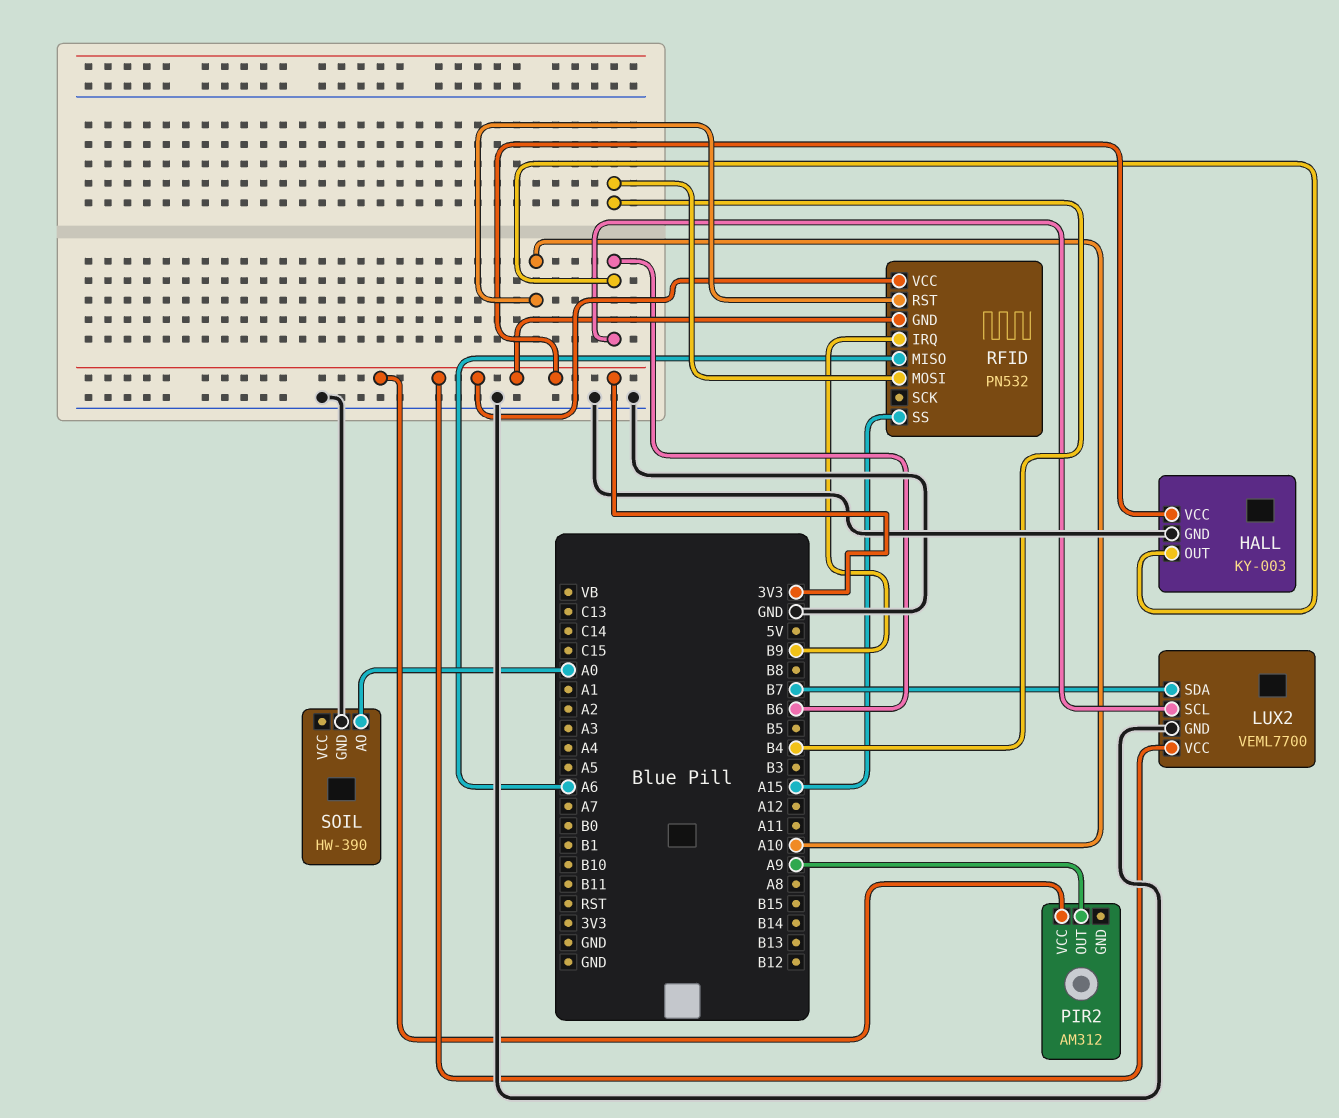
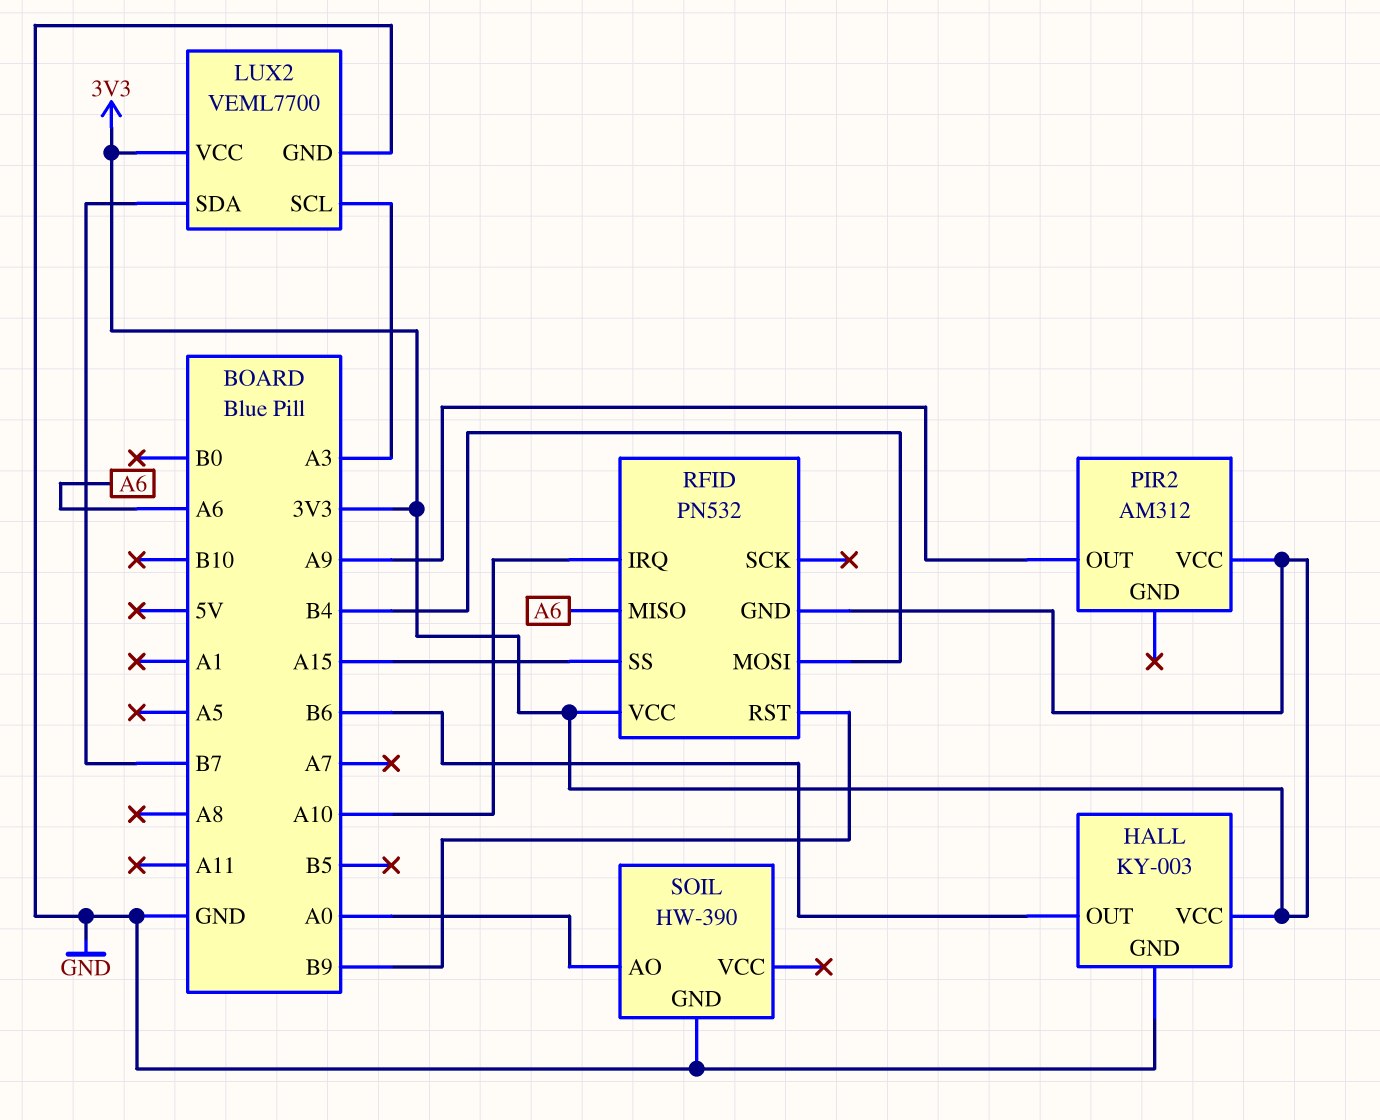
LUX2 pin SCL: B6 -> A3
RFID pin IRQ: B9 -> A10
RFID pin RST: A10 -> B9

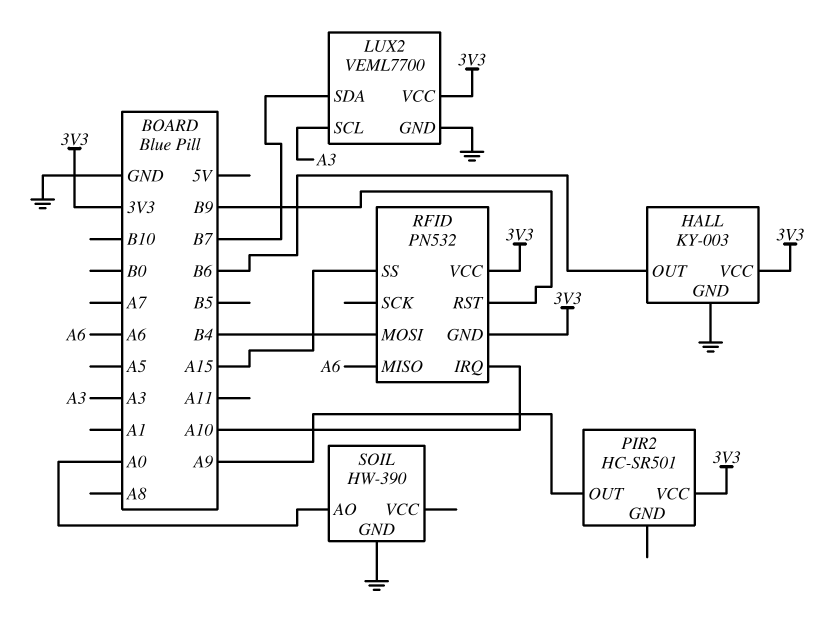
PIR2: AM312 -> HC-SR501

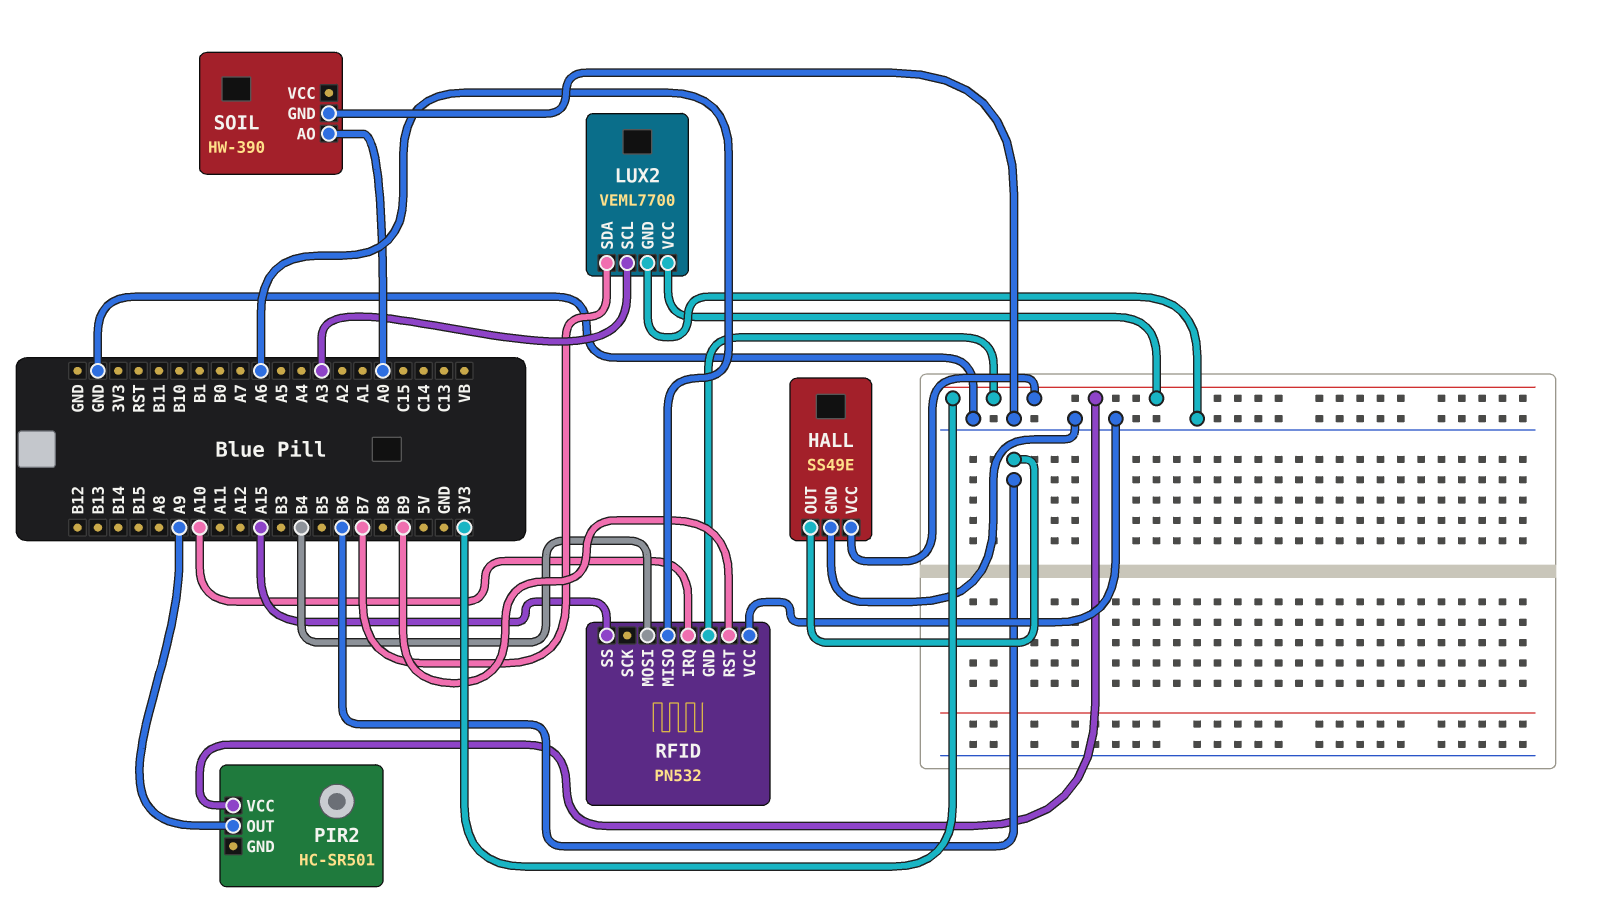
HALL: KY-003 -> SS49E
RFID pin VCC: 3V3 -> GND

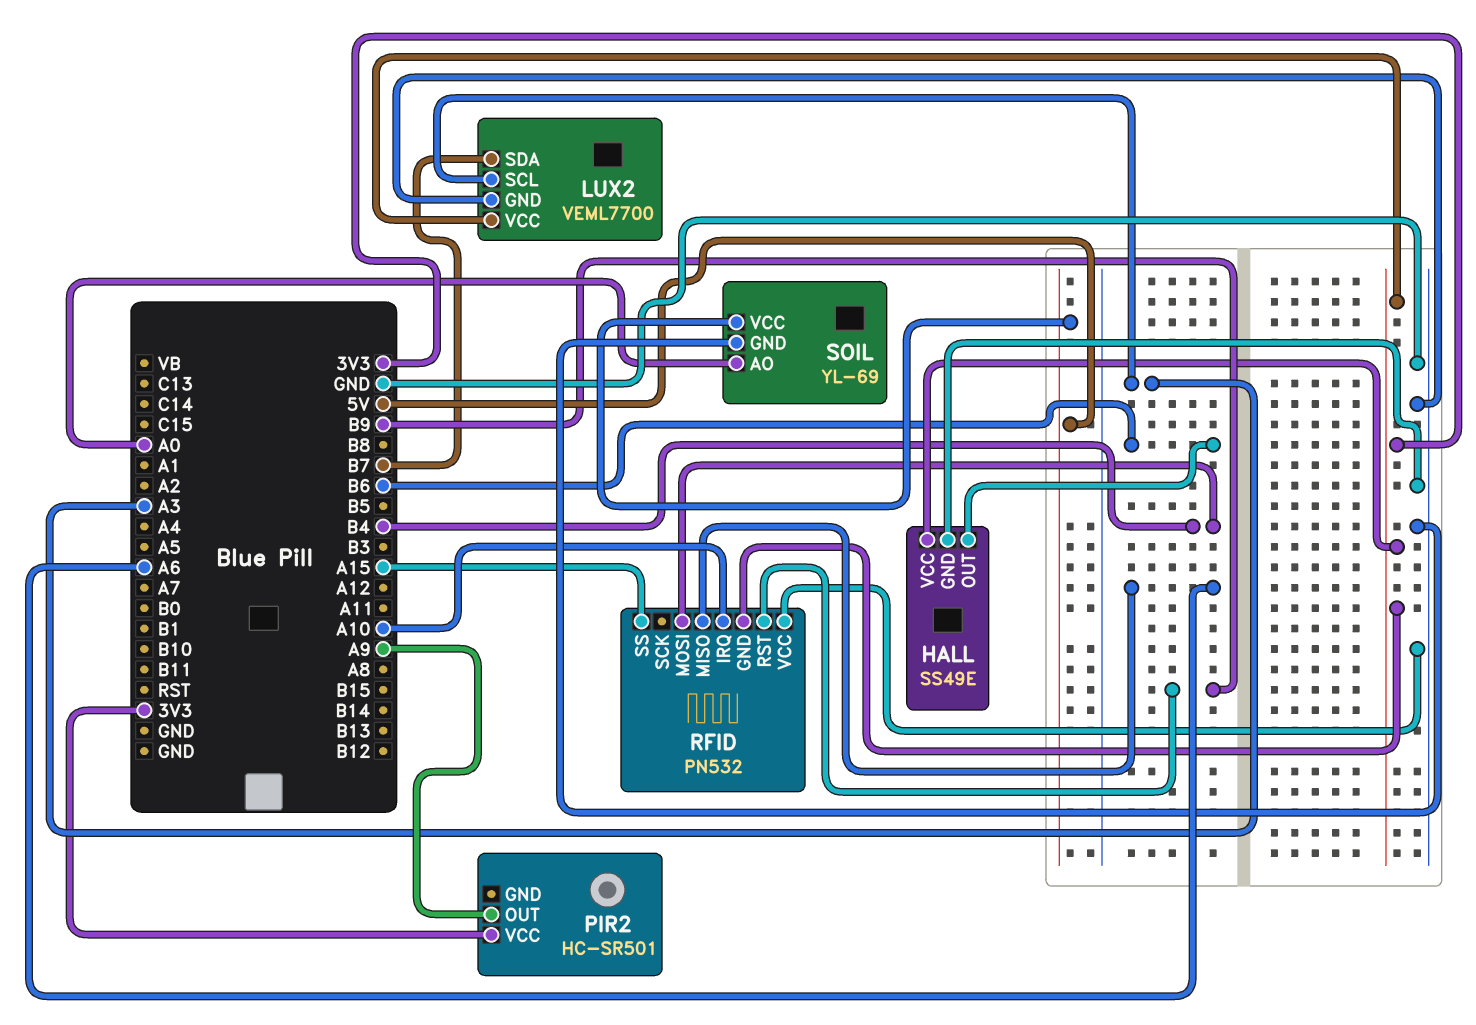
SOIL: HW-390 -> YL-69
SOIL pin VCC: none -> 5V

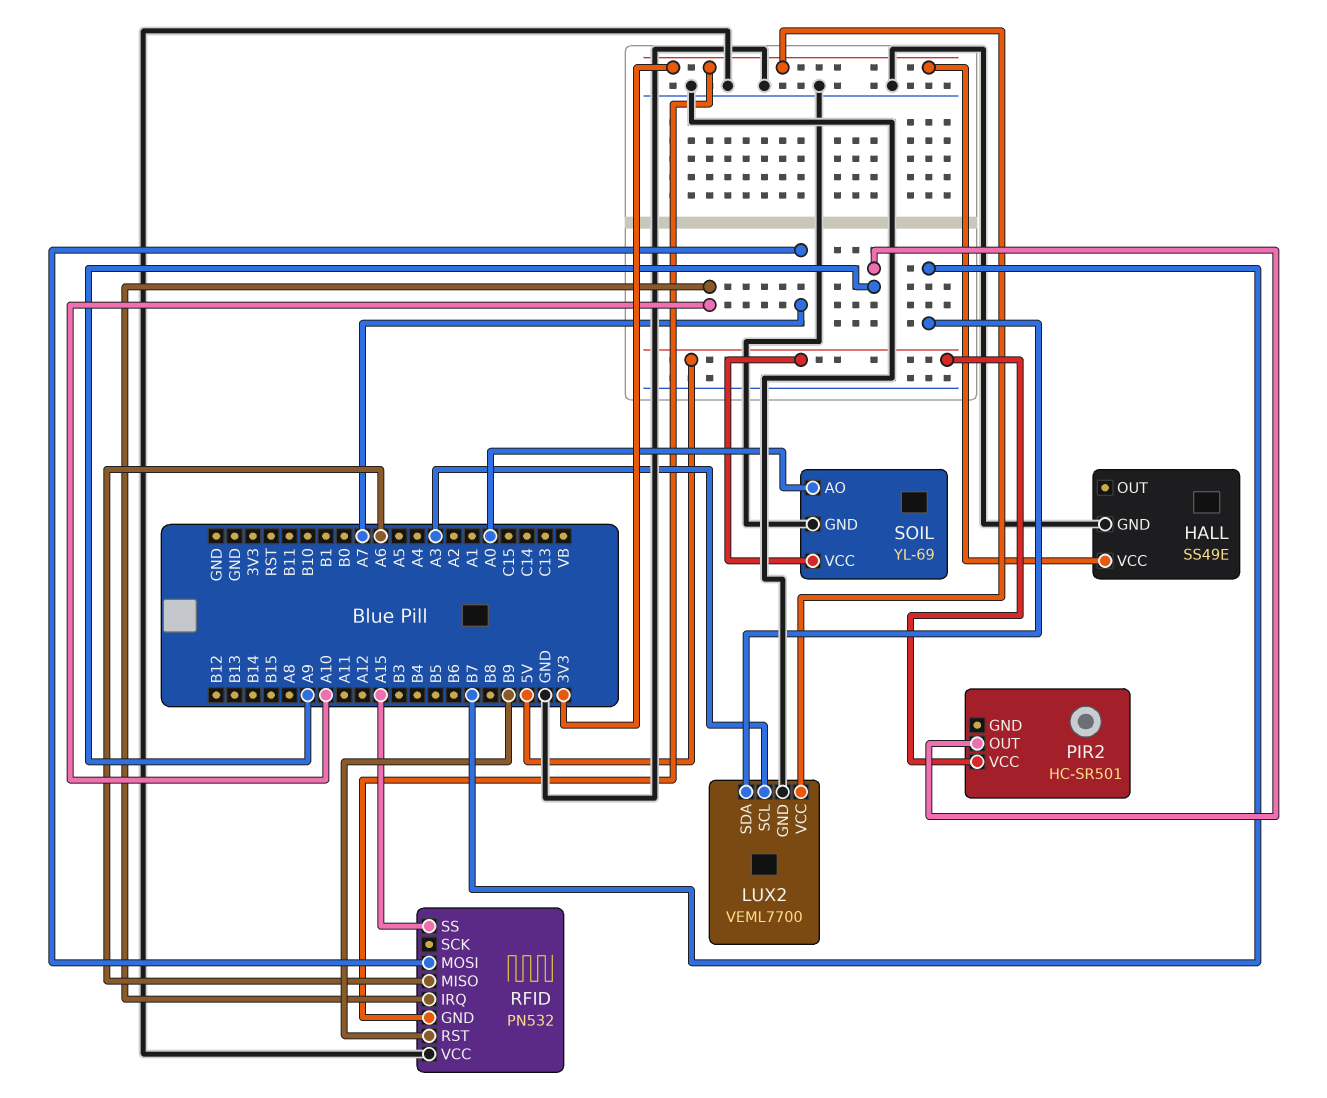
HALL pin OUT: B6 -> none
PIR2 pin VCC: 3V3 -> 5V
RFID pin MOSI: B4 -> A7

